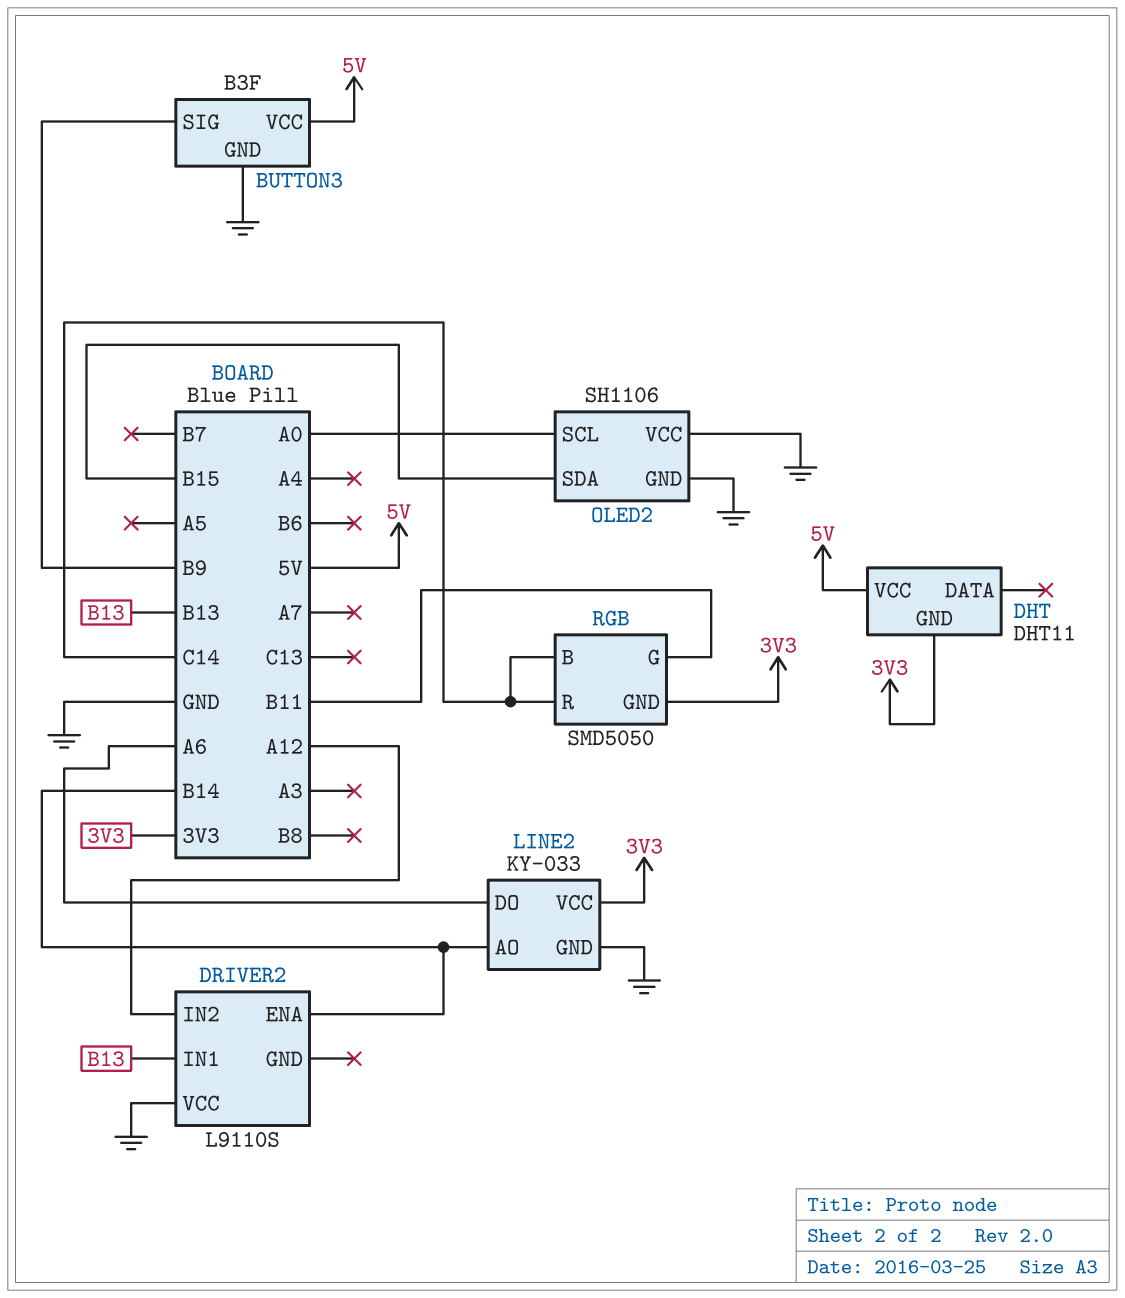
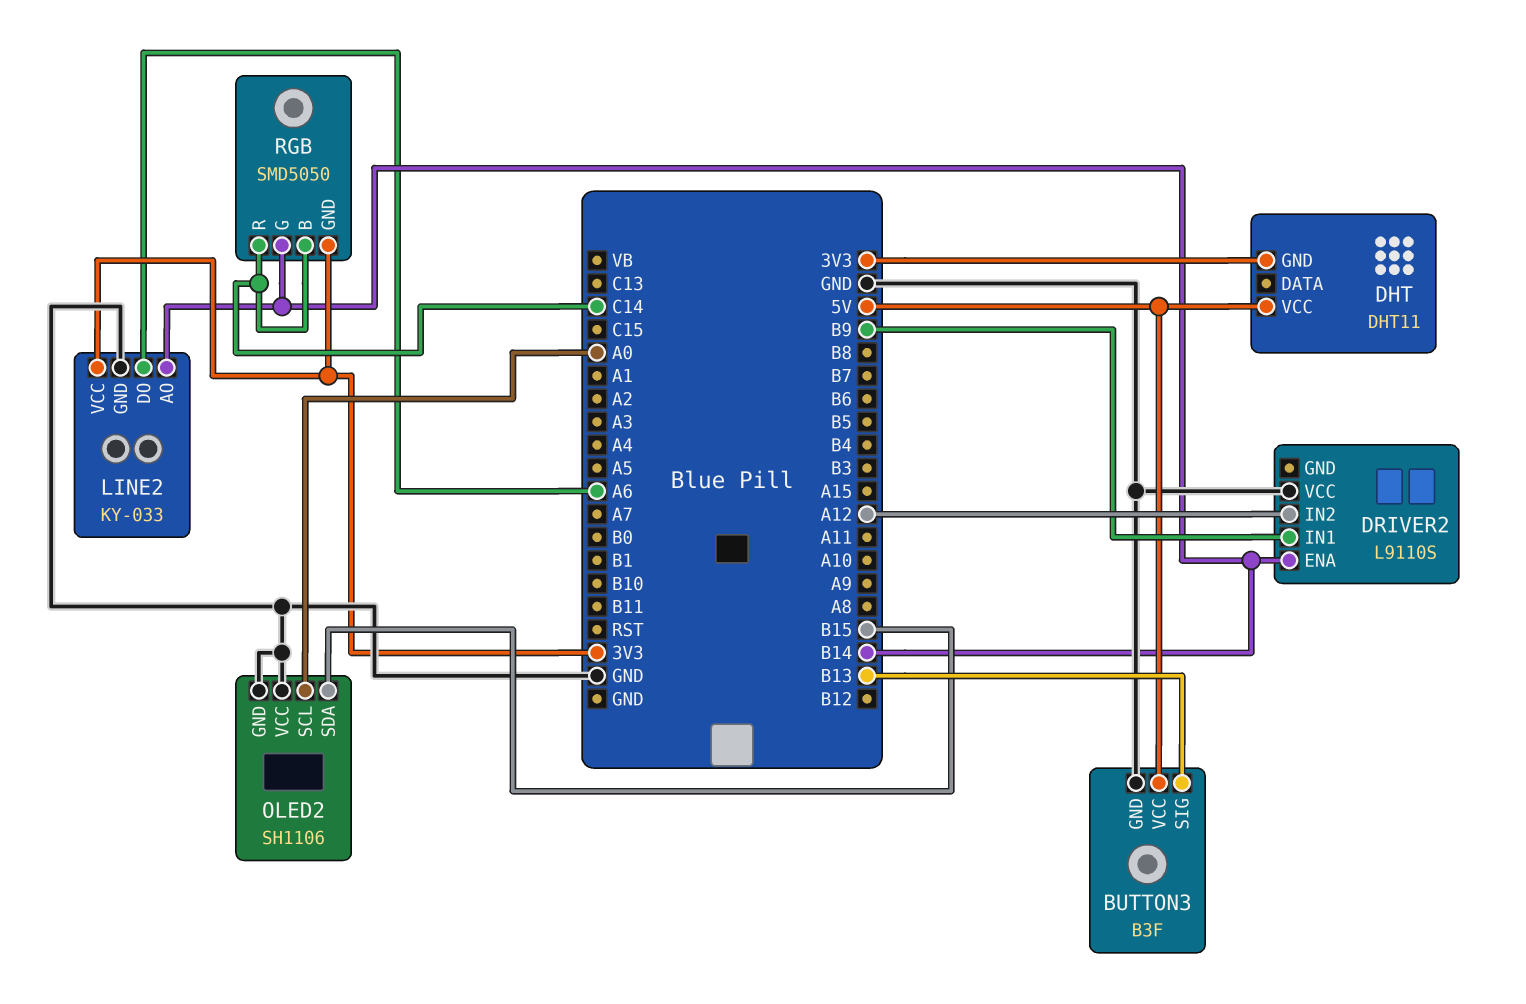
BUTTON3 pin SIG: B9 -> B13
DRIVER2 pin IN1: B13 -> B9
RGB pin G: B11 -> B14

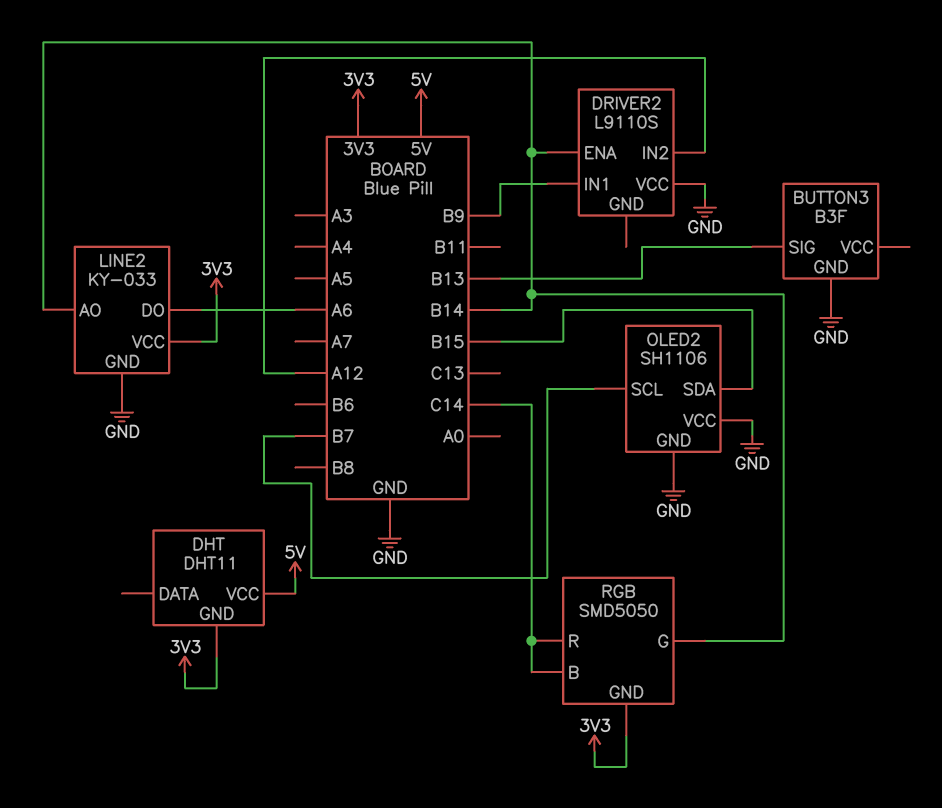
BUTTON3 pin VCC: 5V -> none
OLED2 pin SCL: A0 -> B7

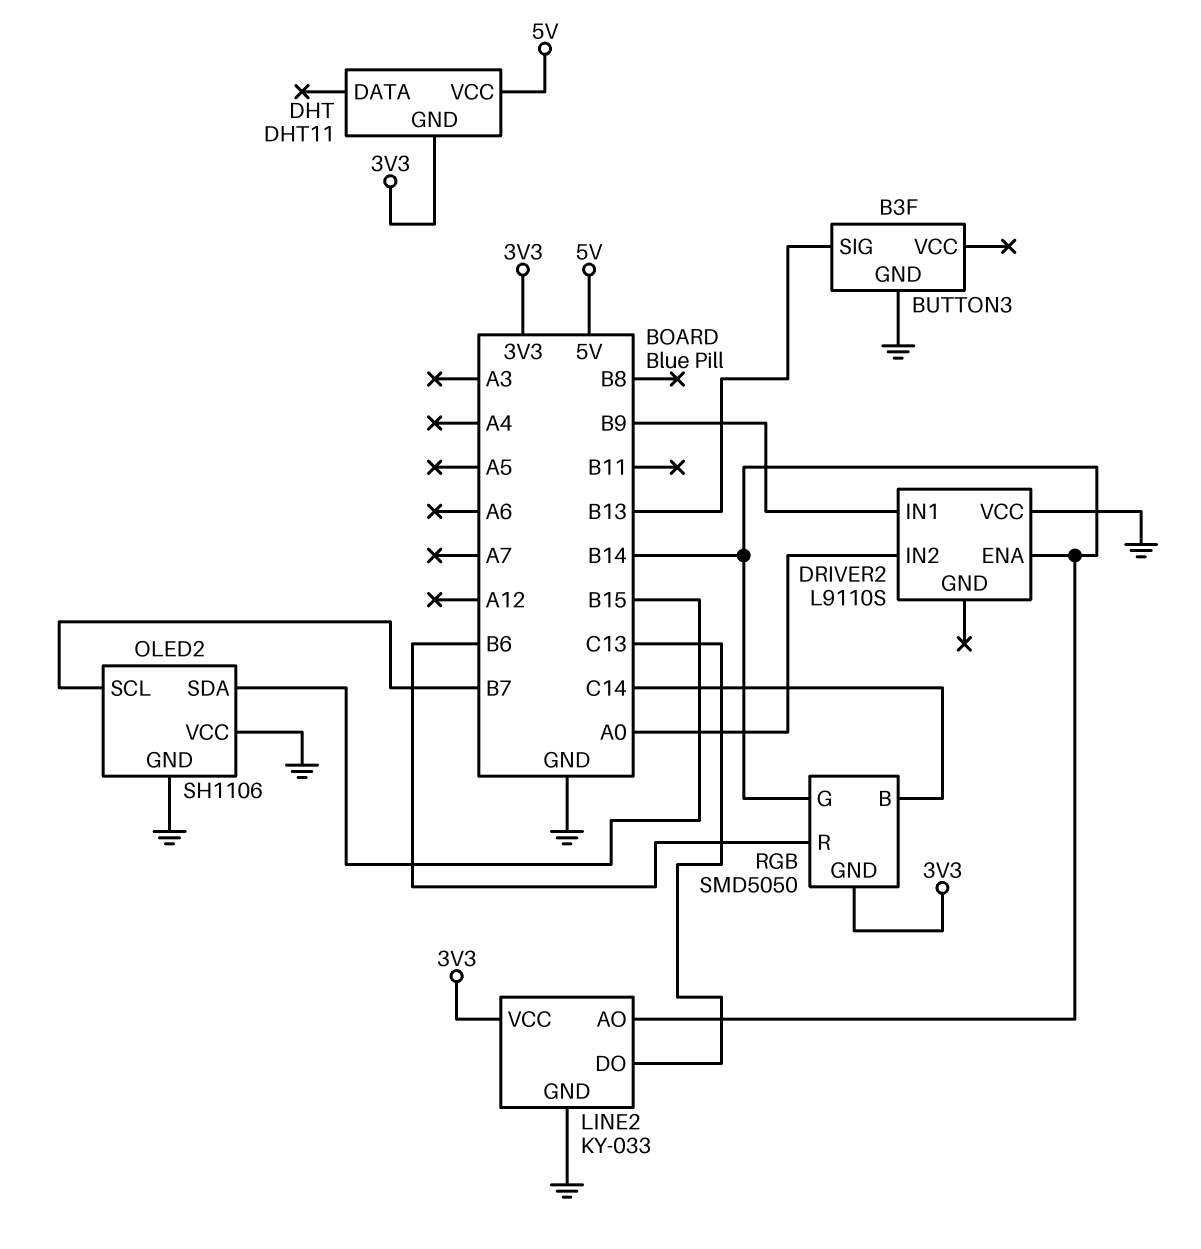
DRIVER2 pin IN2: A12 -> A0
LINE2 pin DO: A6 -> C13
RGB pin R: C14 -> B6

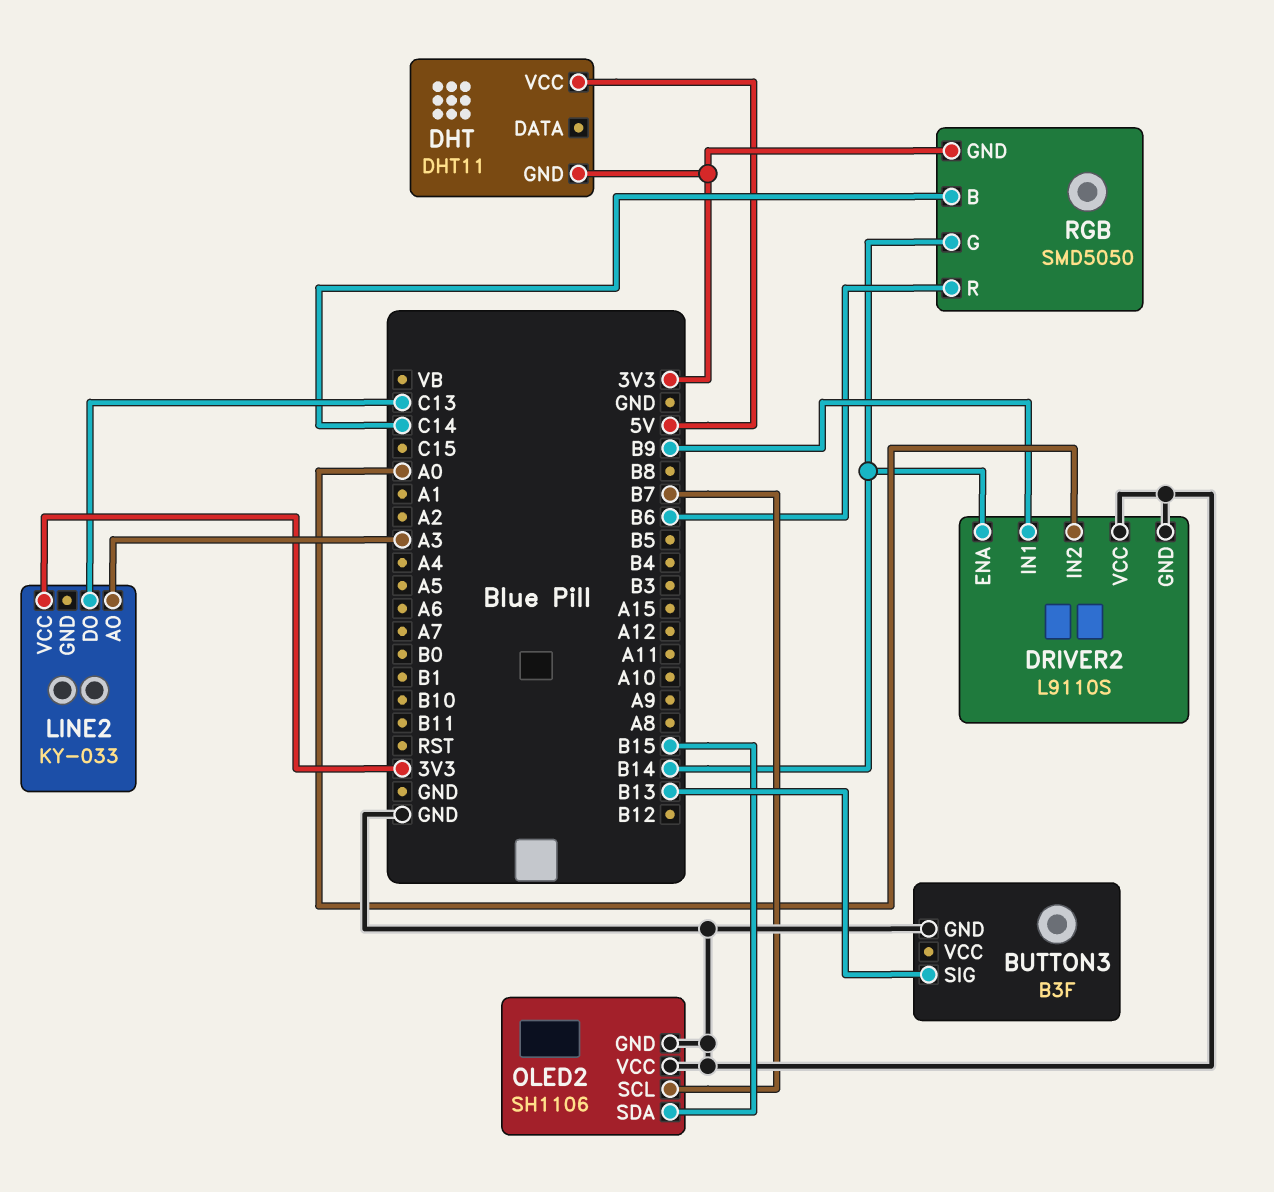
DRIVER2 pin GND: none -> GND
LINE2 pin AO: B14 -> A3
LINE2 pin GND: GND -> none

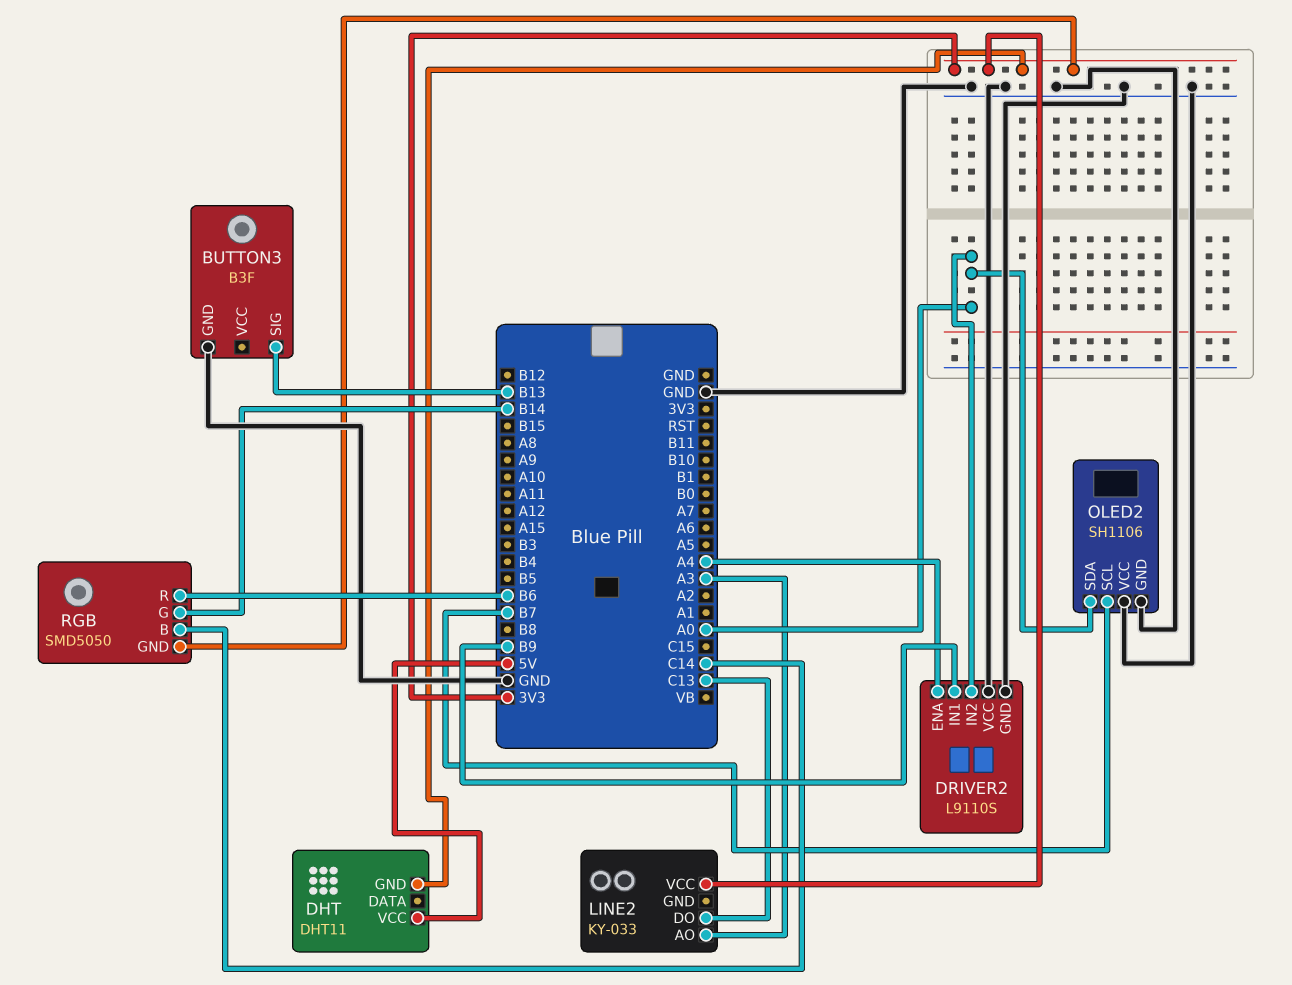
DRIVER2 pin ENA: B14 -> A4
OLED2 pin SDA: B15 -> A0

